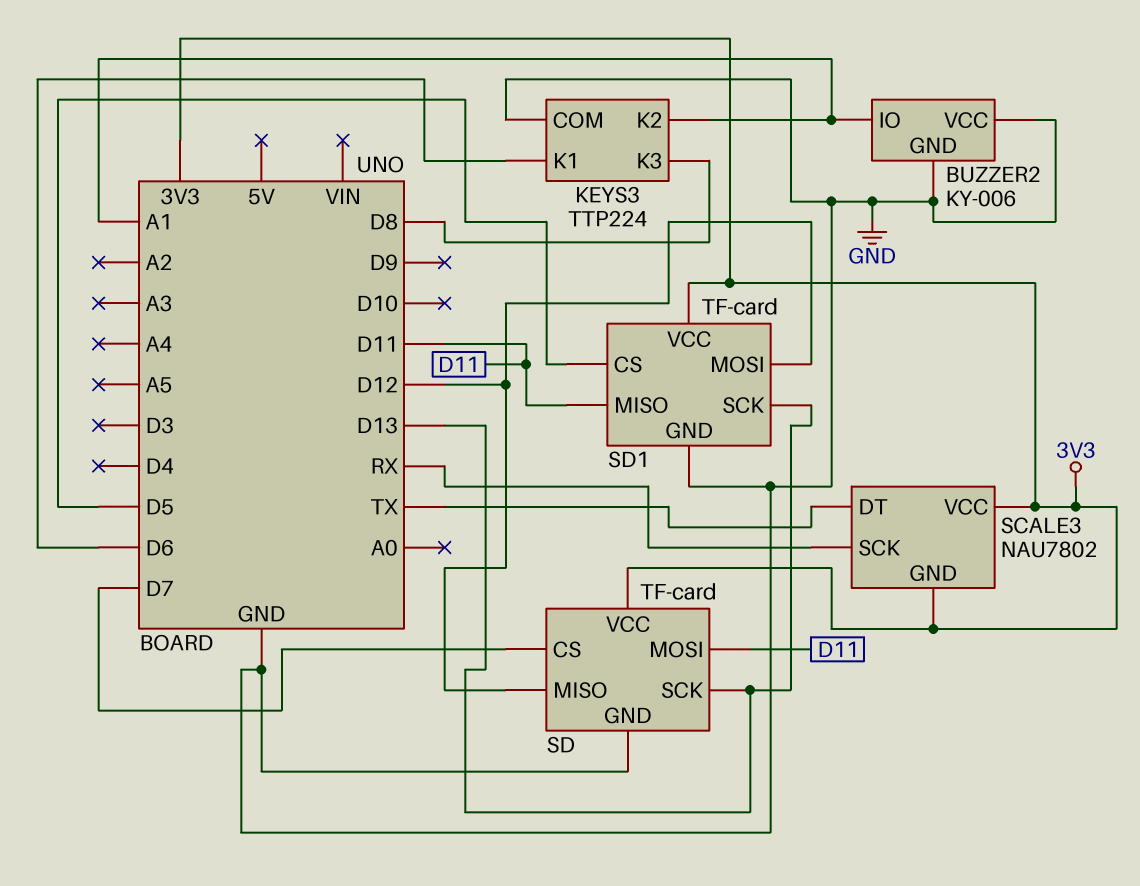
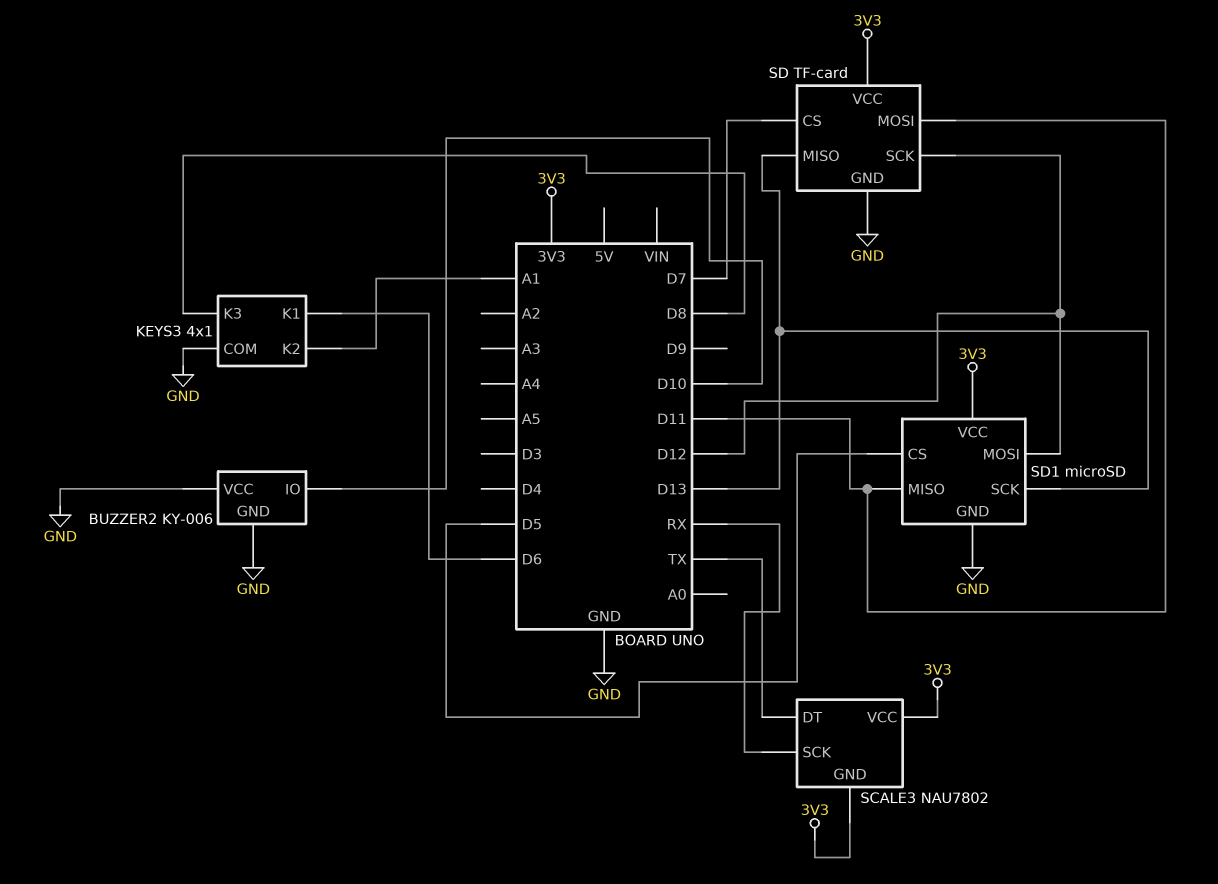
BUZZER2 pin IO: A1 -> D10
KEYS3: TTP224 -> 4x1
SD pin MISO: D12 -> D13
SD pin SCK: D13 -> D12
SD1: TF-card -> microSD

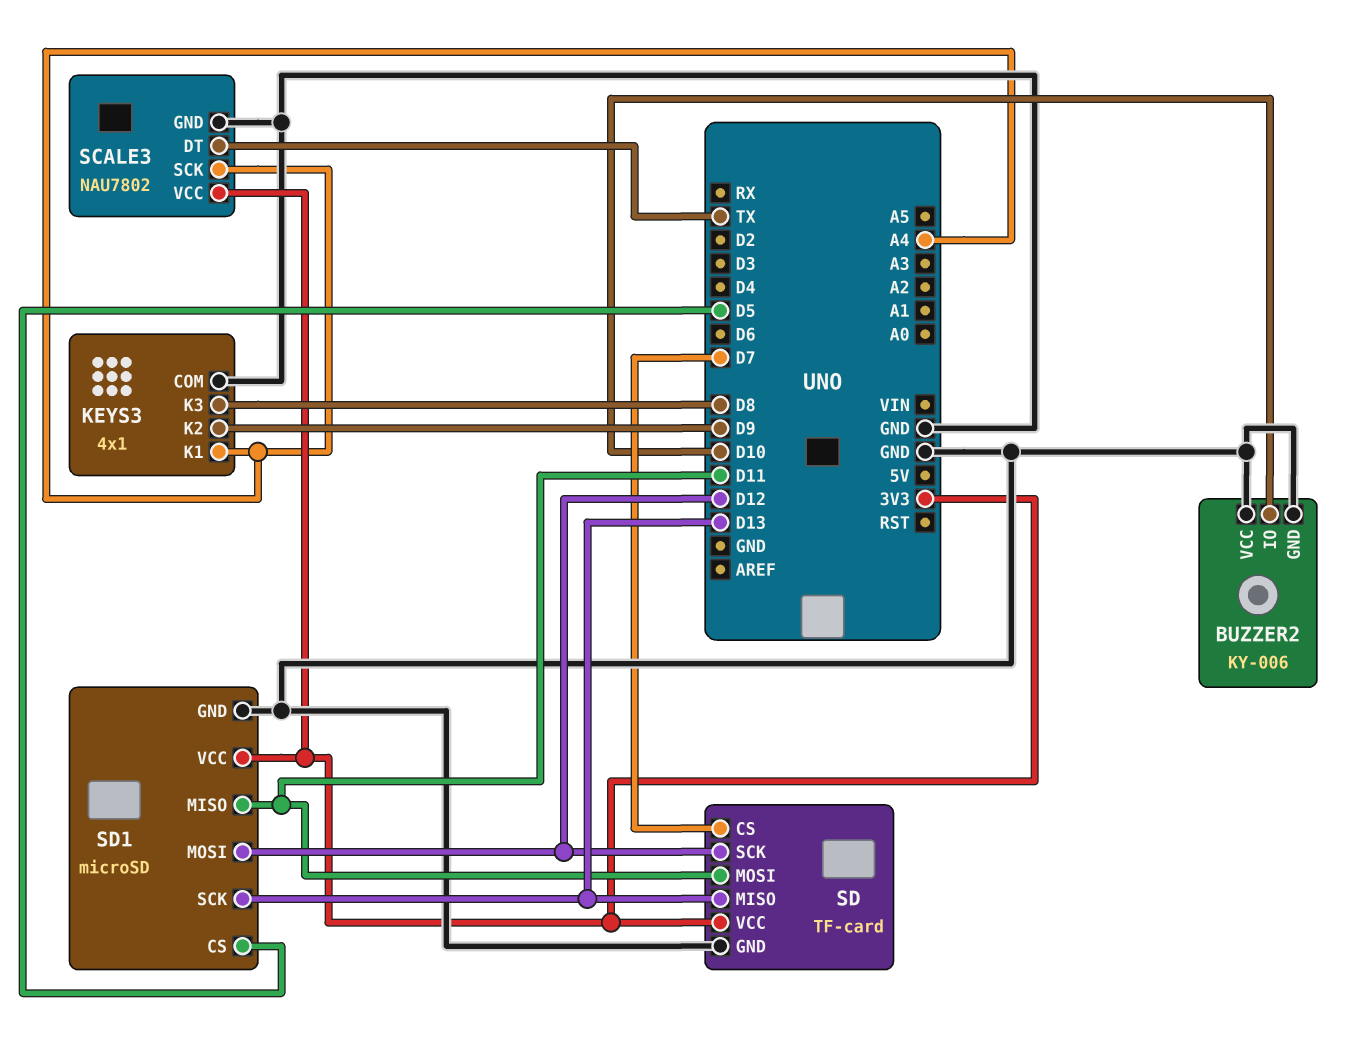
KEYS3 pin K1: D6 -> A4
KEYS3 pin K2: A1 -> D9
SCALE3 pin GND: 3V3 -> GND
SCALE3 pin SCK: RX -> A4

